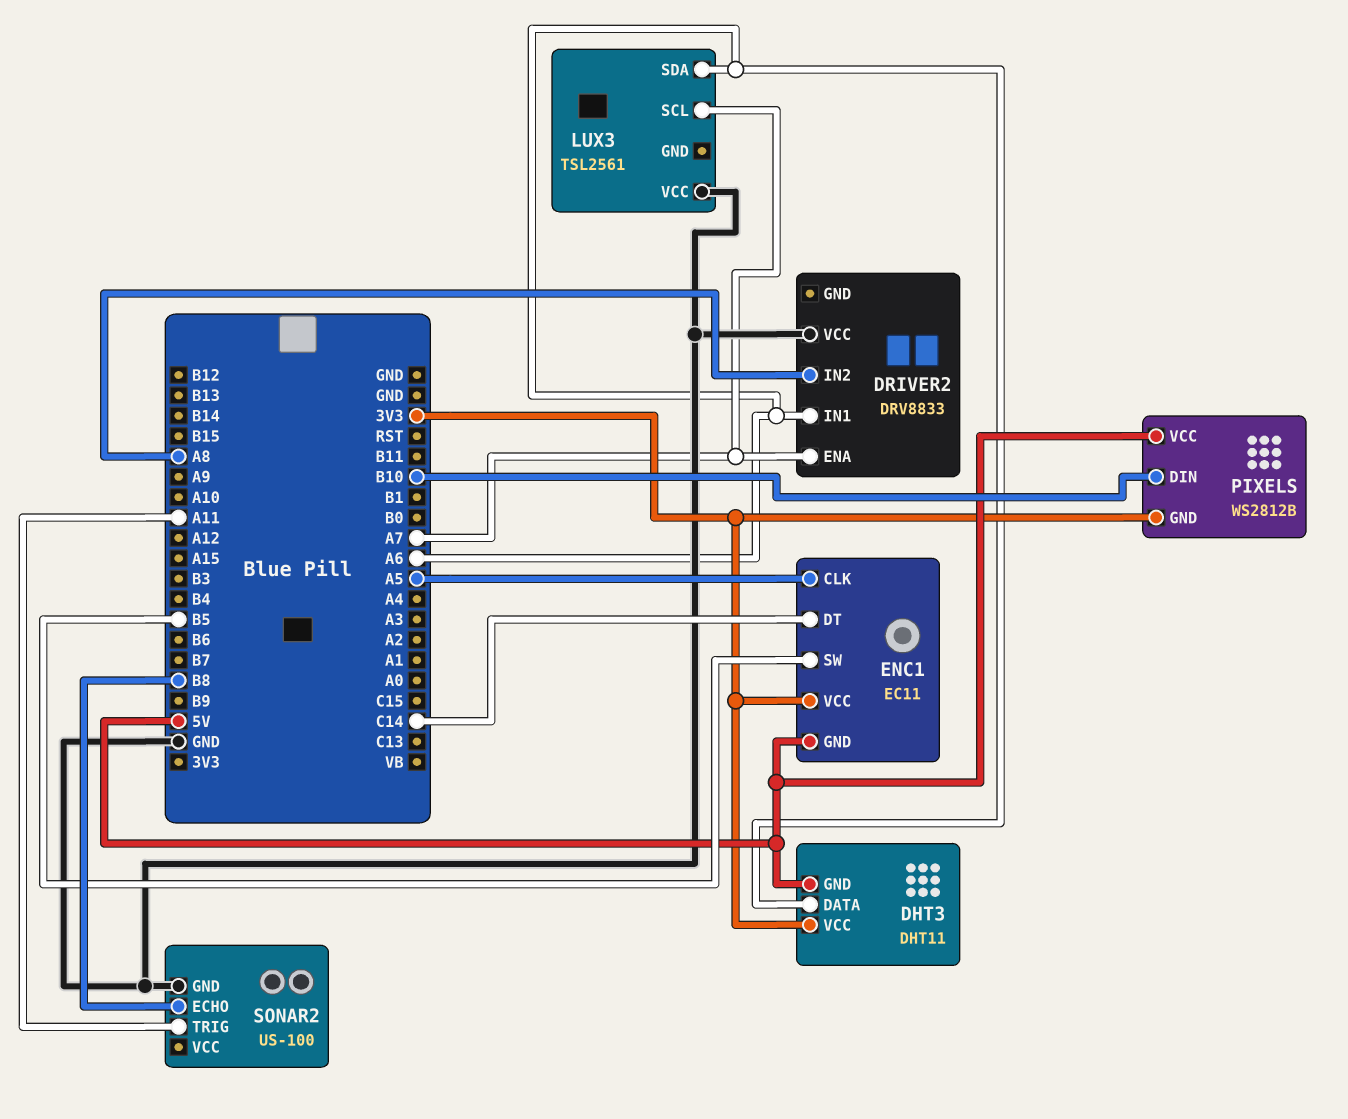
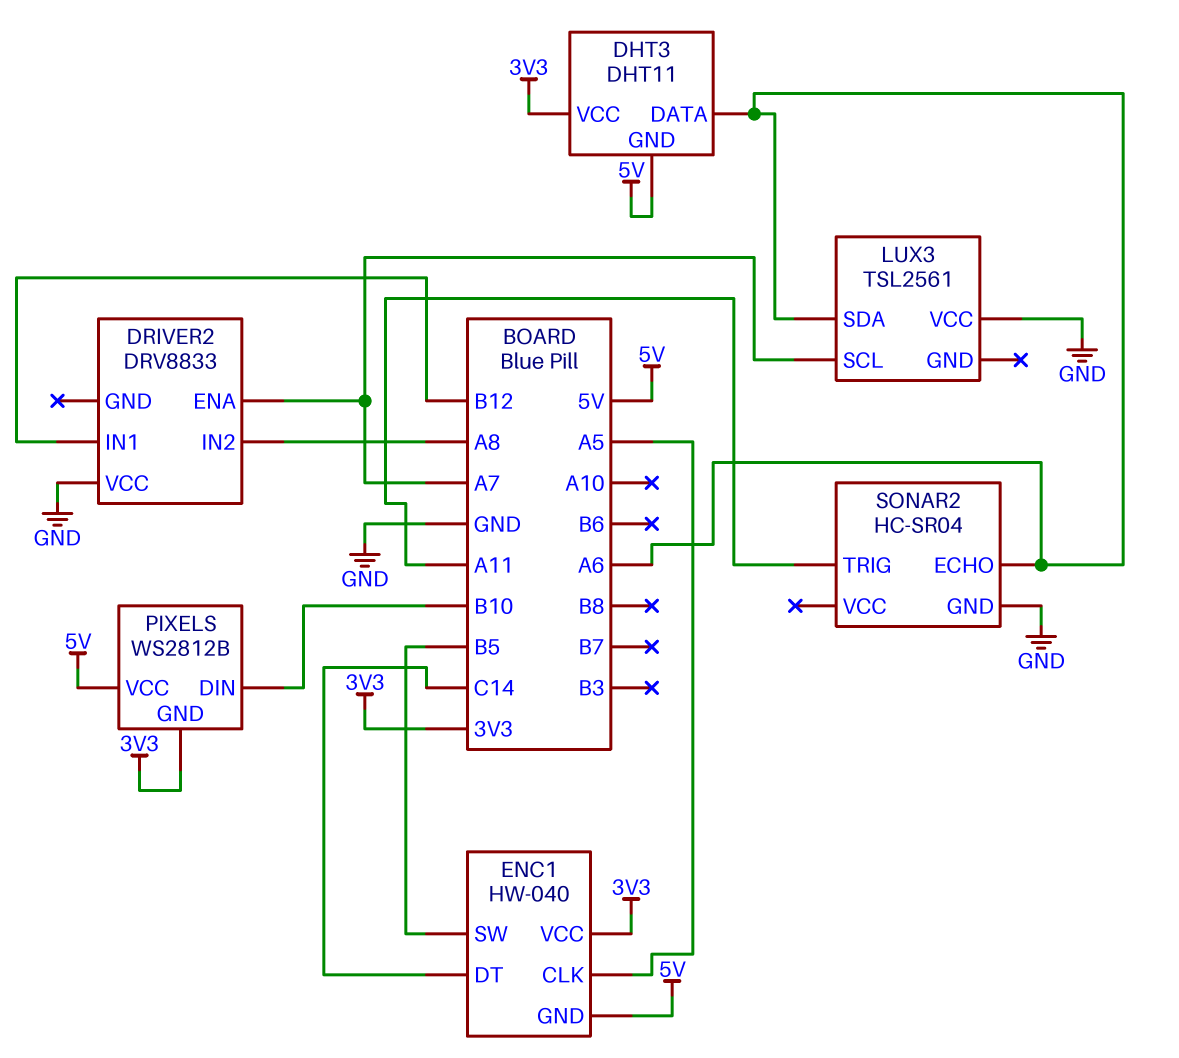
DRIVER2 pin IN1: A6 -> B12
ENC1: EC11 -> HW-040
SONAR2: US-100 -> HC-SR04
SONAR2 pin ECHO: B8 -> A6

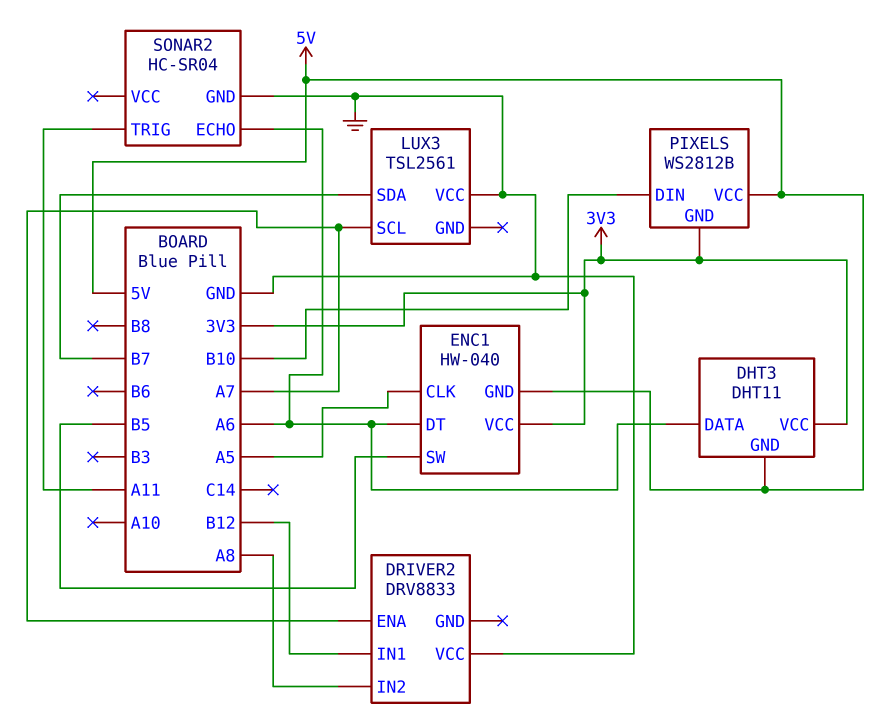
ENC1 pin DT: C14 -> A6
LUX3 pin SDA: A6 -> B7

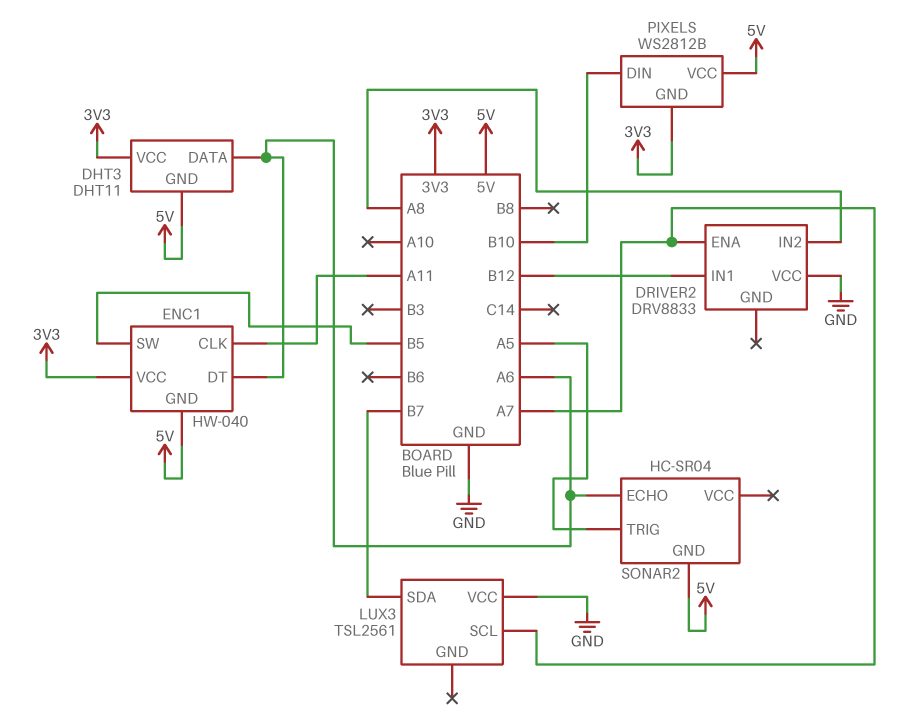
ENC1 pin CLK: A5 -> A11
SONAR2 pin GND: GND -> 5V
SONAR2 pin TRIG: A11 -> A5

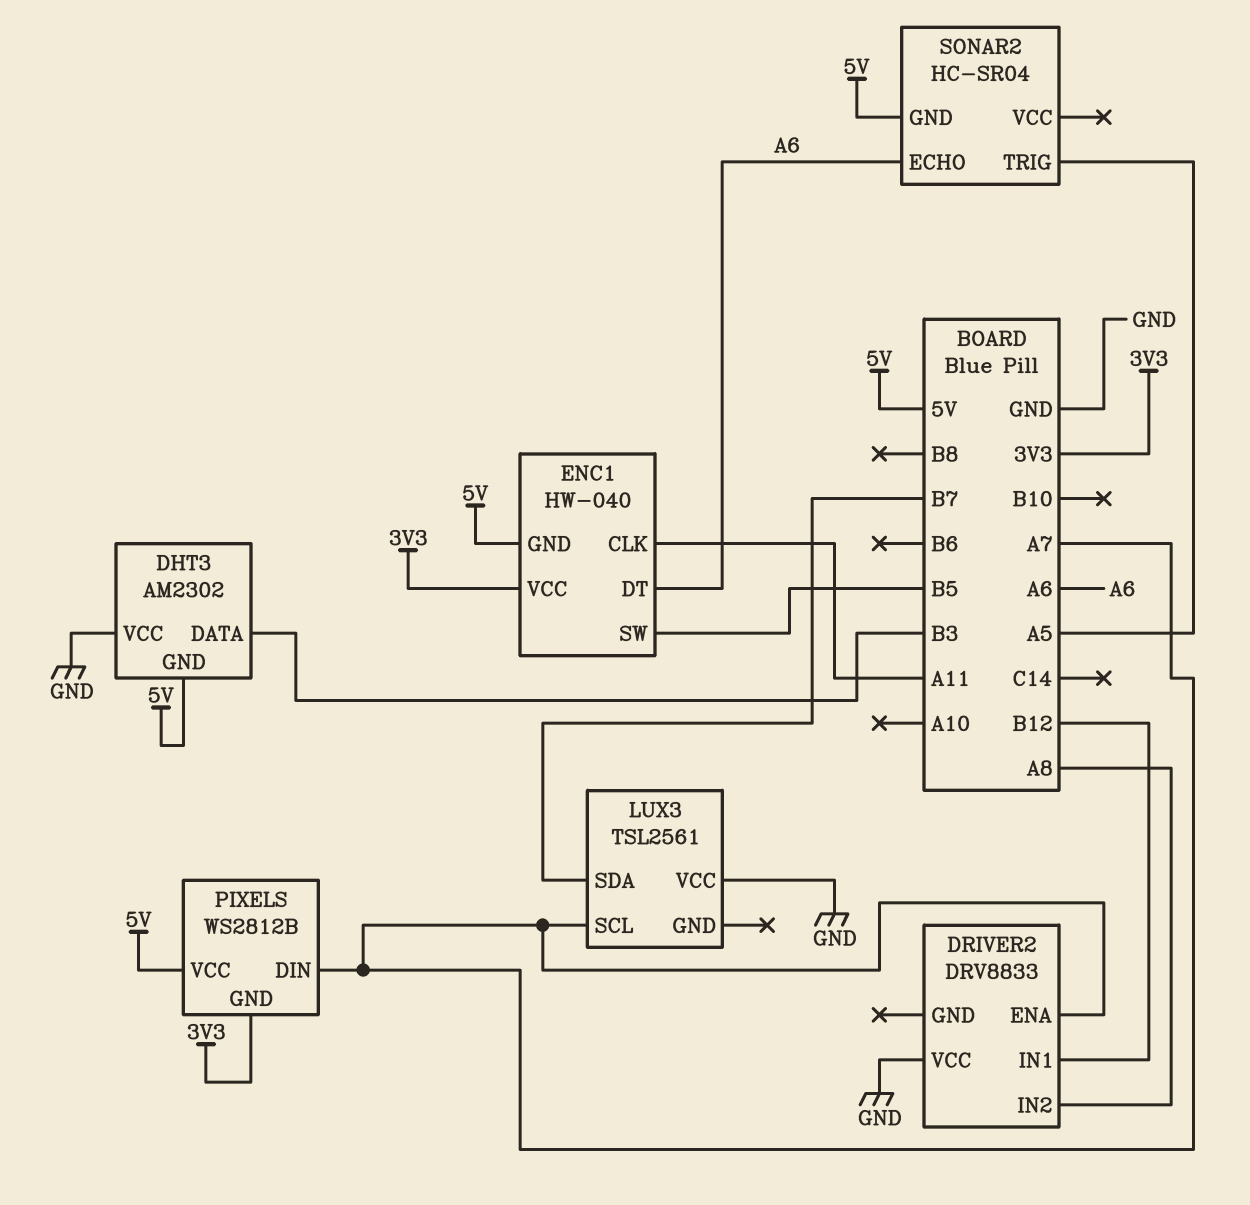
DHT3: DHT11 -> AM2302
DHT3 pin DATA: A6 -> B3
DHT3 pin VCC: 3V3 -> GND
PIXELS pin DIN: B10 -> A7

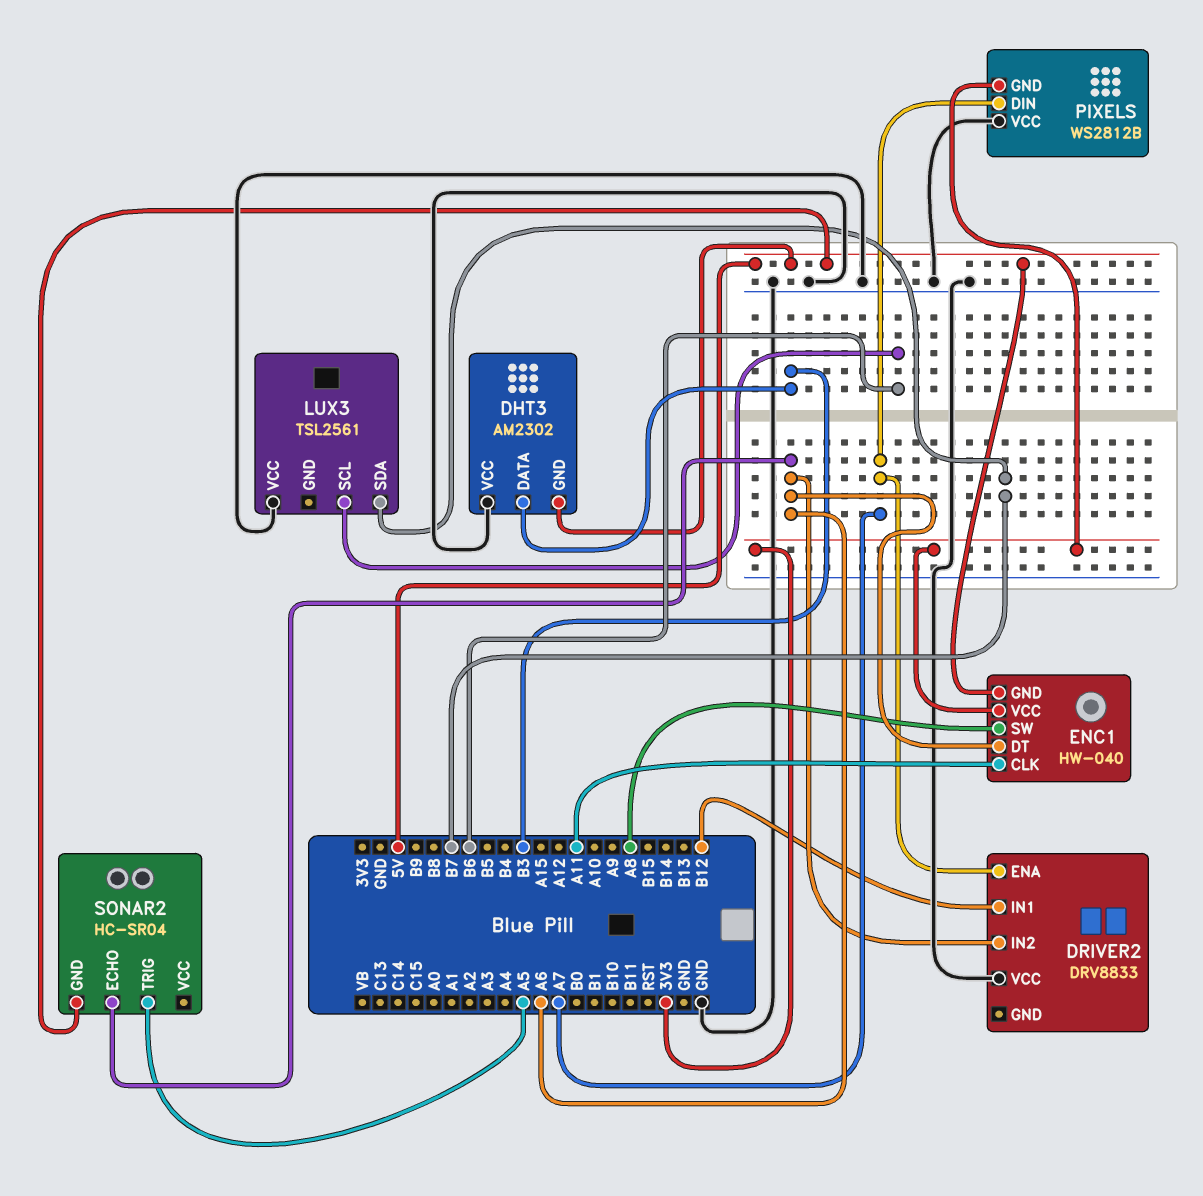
DRIVER2 pin IN2: A8 -> A6
ENC1 pin SW: B5 -> A8
LUX3 pin SCL: A7 -> B6
PIXELS pin VCC: 5V -> GND

